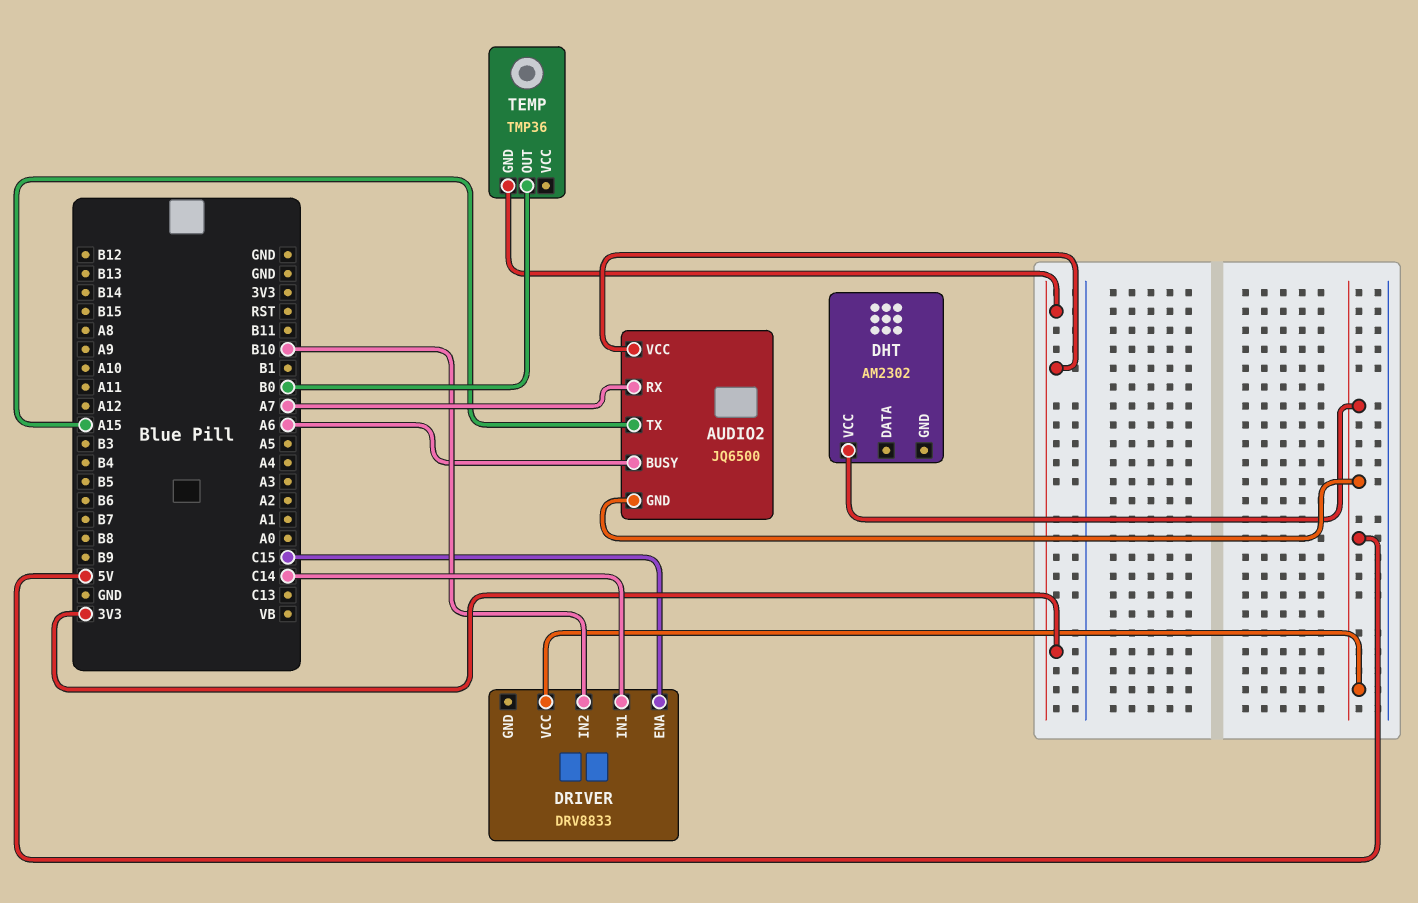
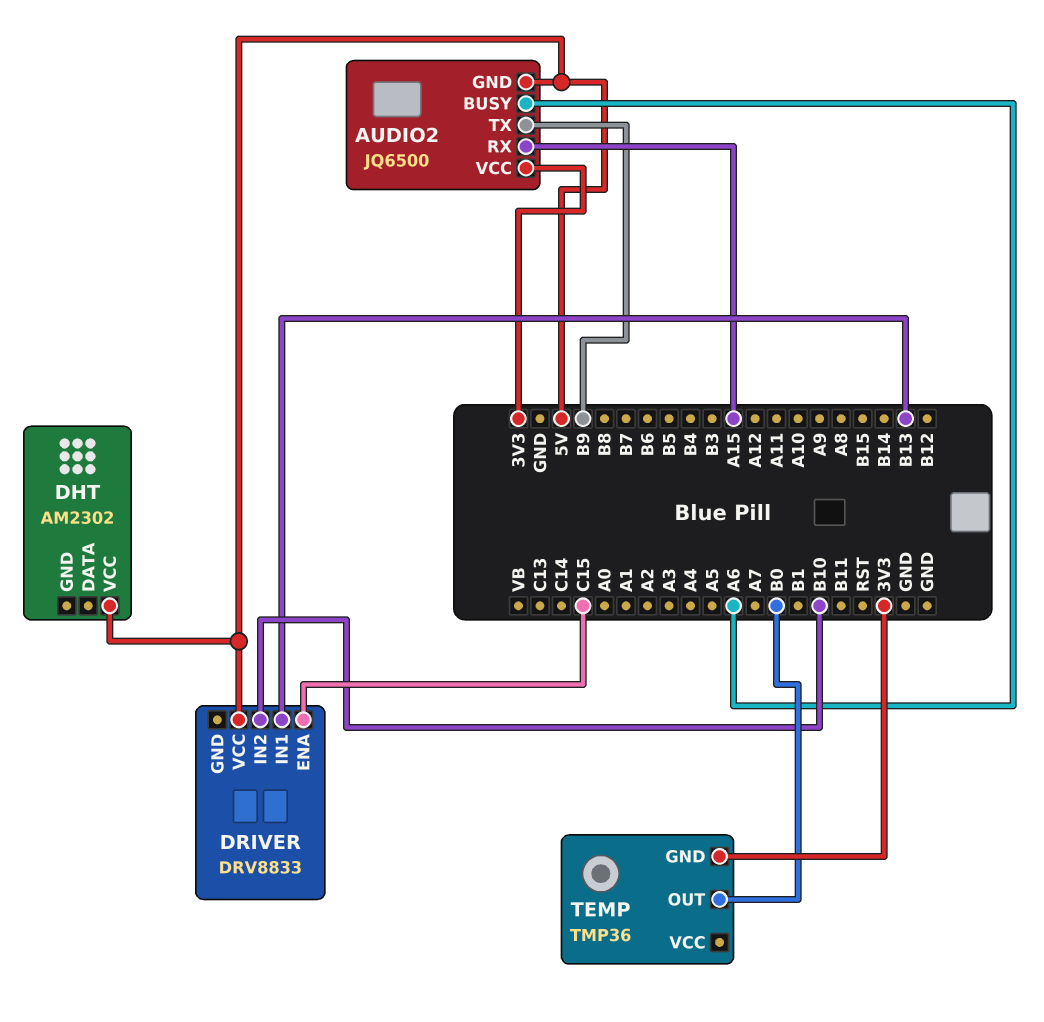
AUDIO2 pin RX: A7 -> A15
AUDIO2 pin TX: A15 -> B9
DRIVER pin IN1: C14 -> B13

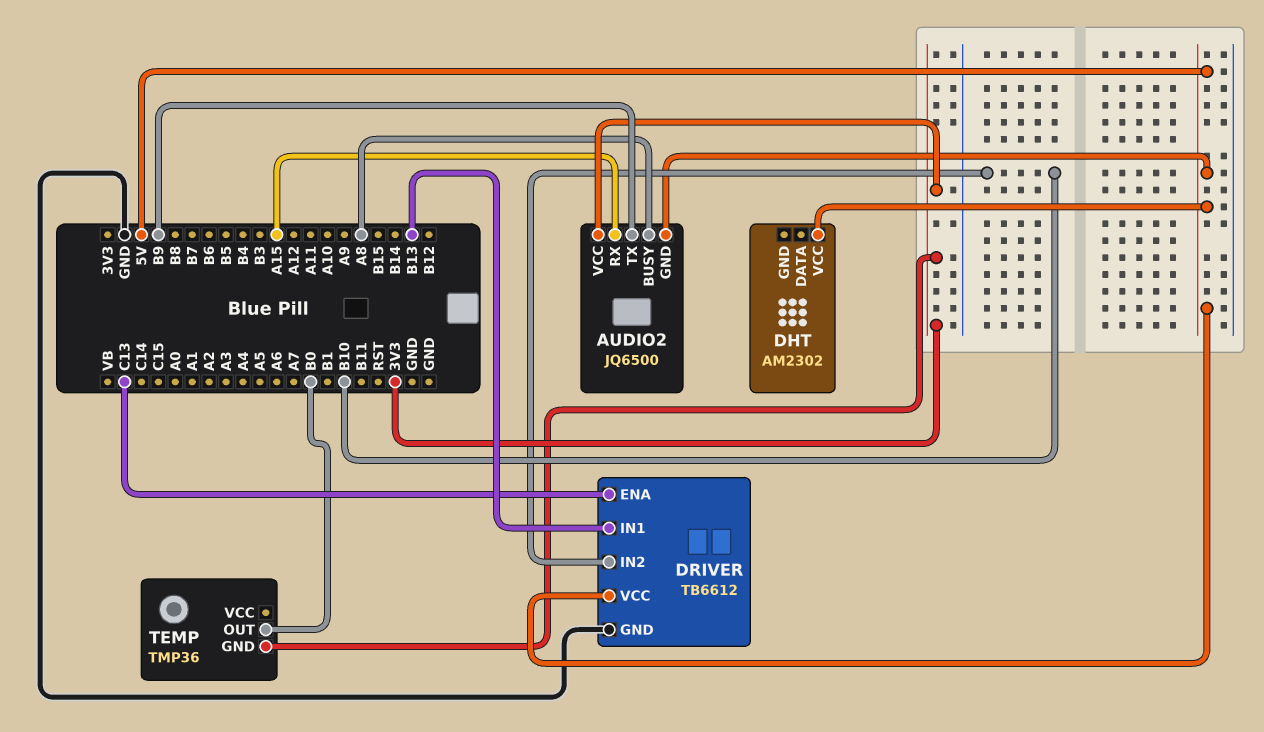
AUDIO2 pin BUSY: A6 -> A8
DRIVER: DRV8833 -> TB6612
DRIVER pin ENA: C15 -> C13
DRIVER pin GND: none -> GND

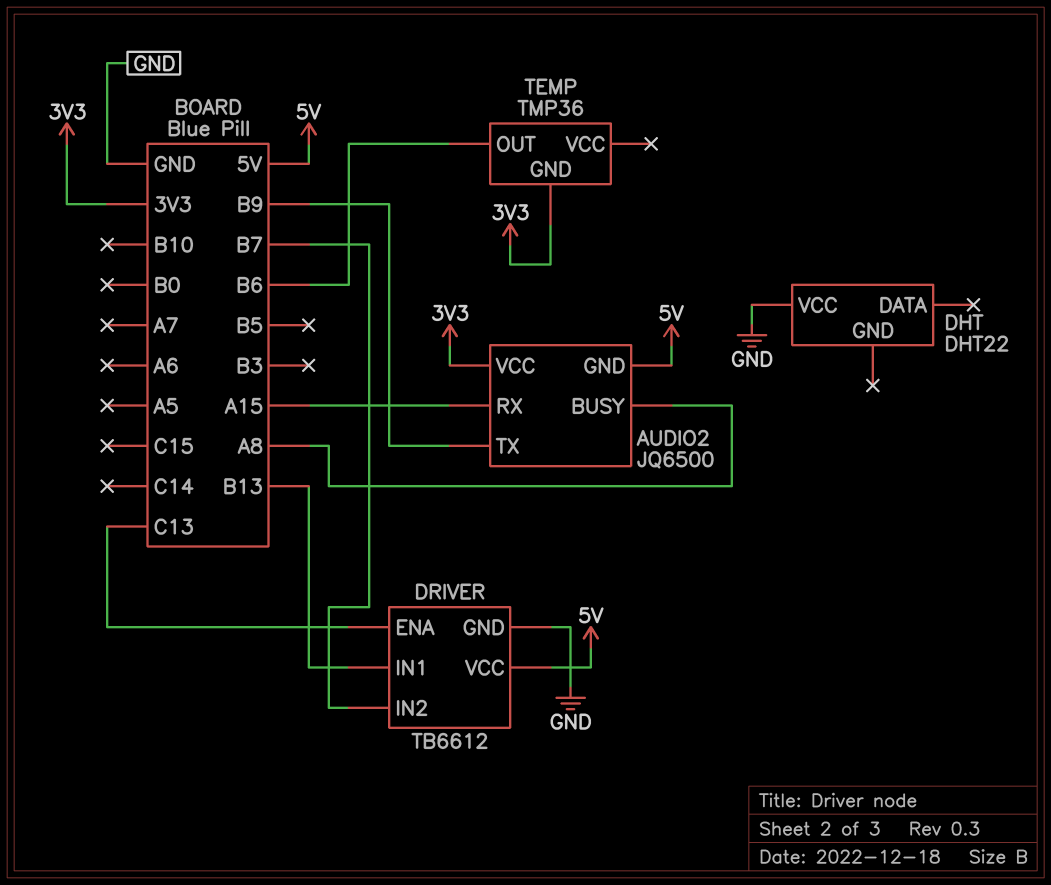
DHT: AM2302 -> DHT22
DHT pin VCC: 5V -> GND
DRIVER pin IN2: B10 -> B7
TEMP pin OUT: B0 -> B6

